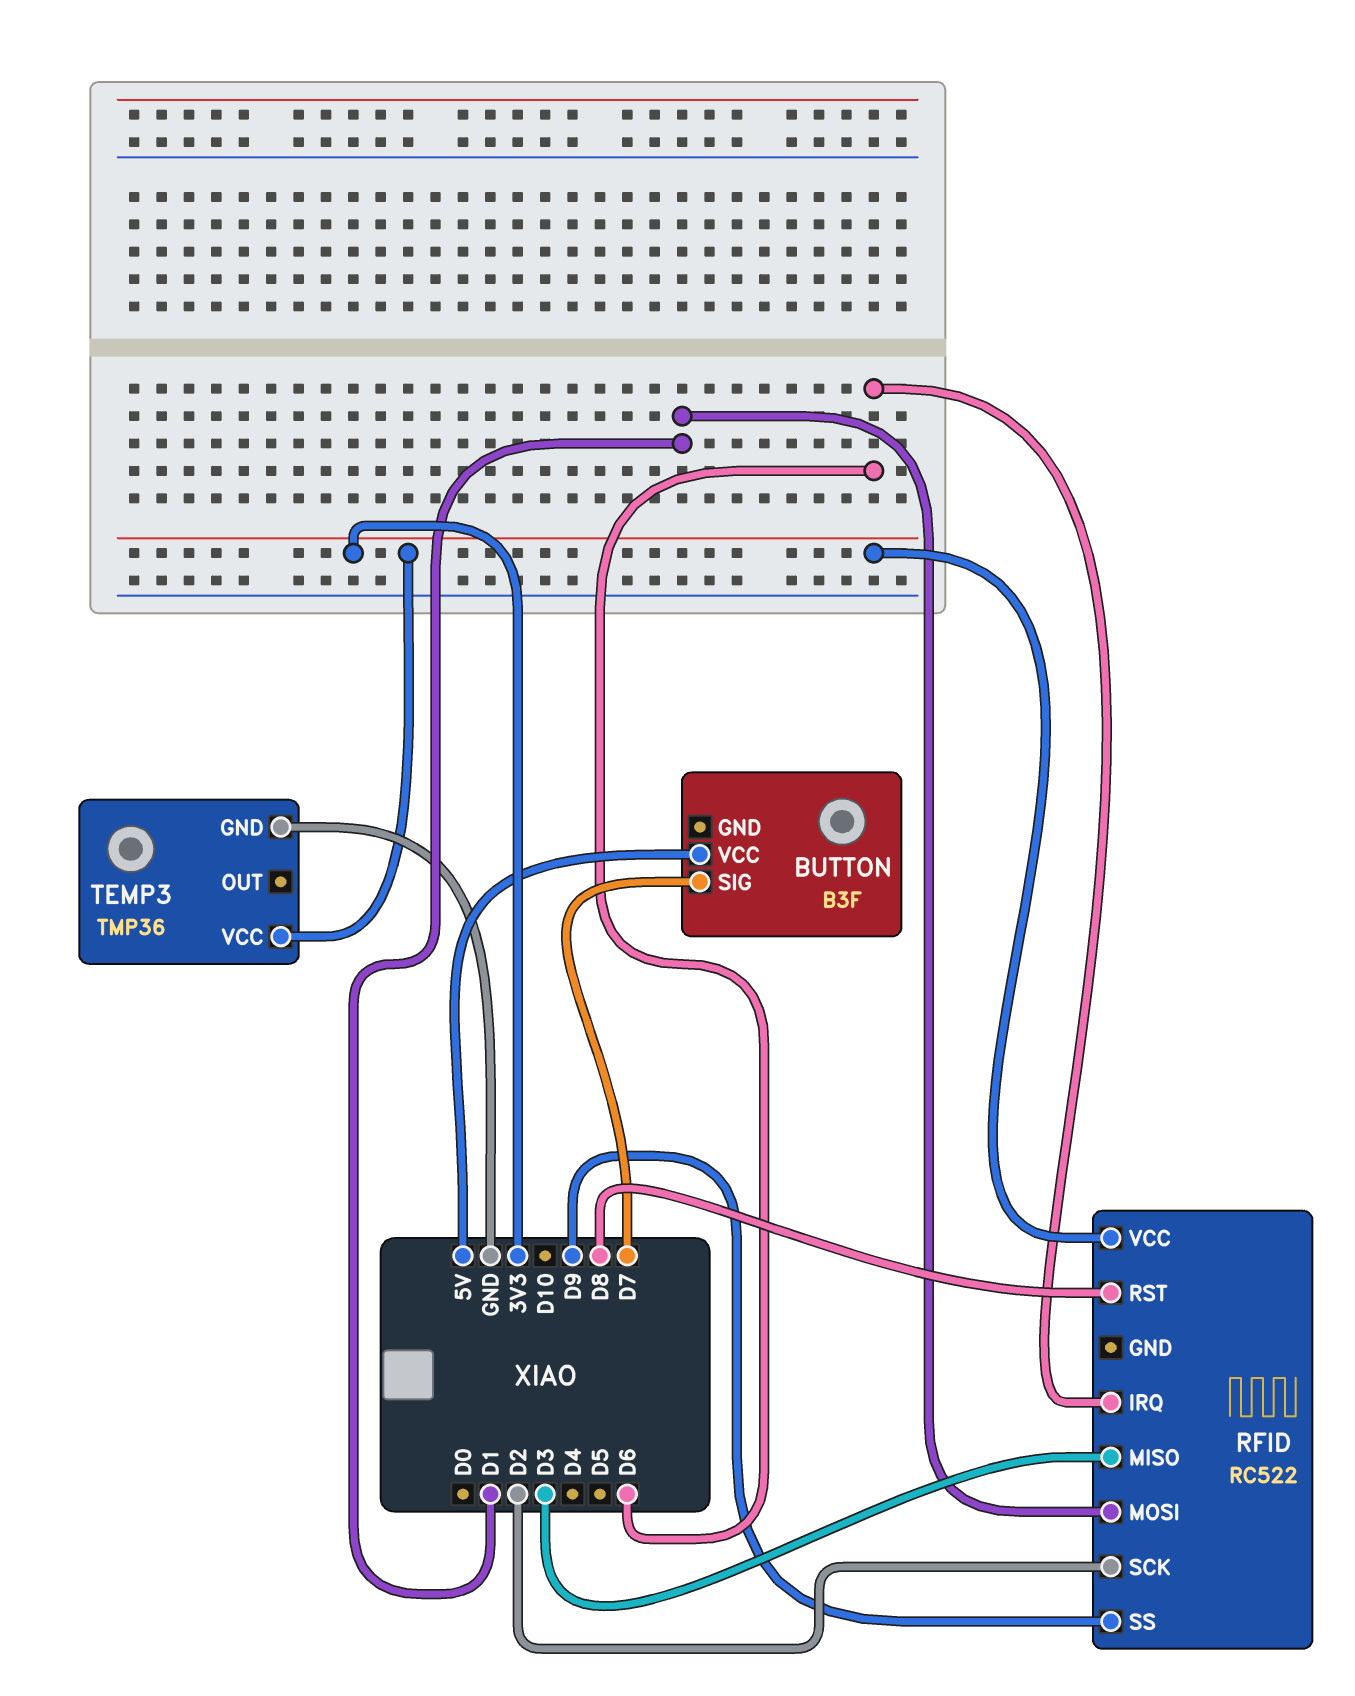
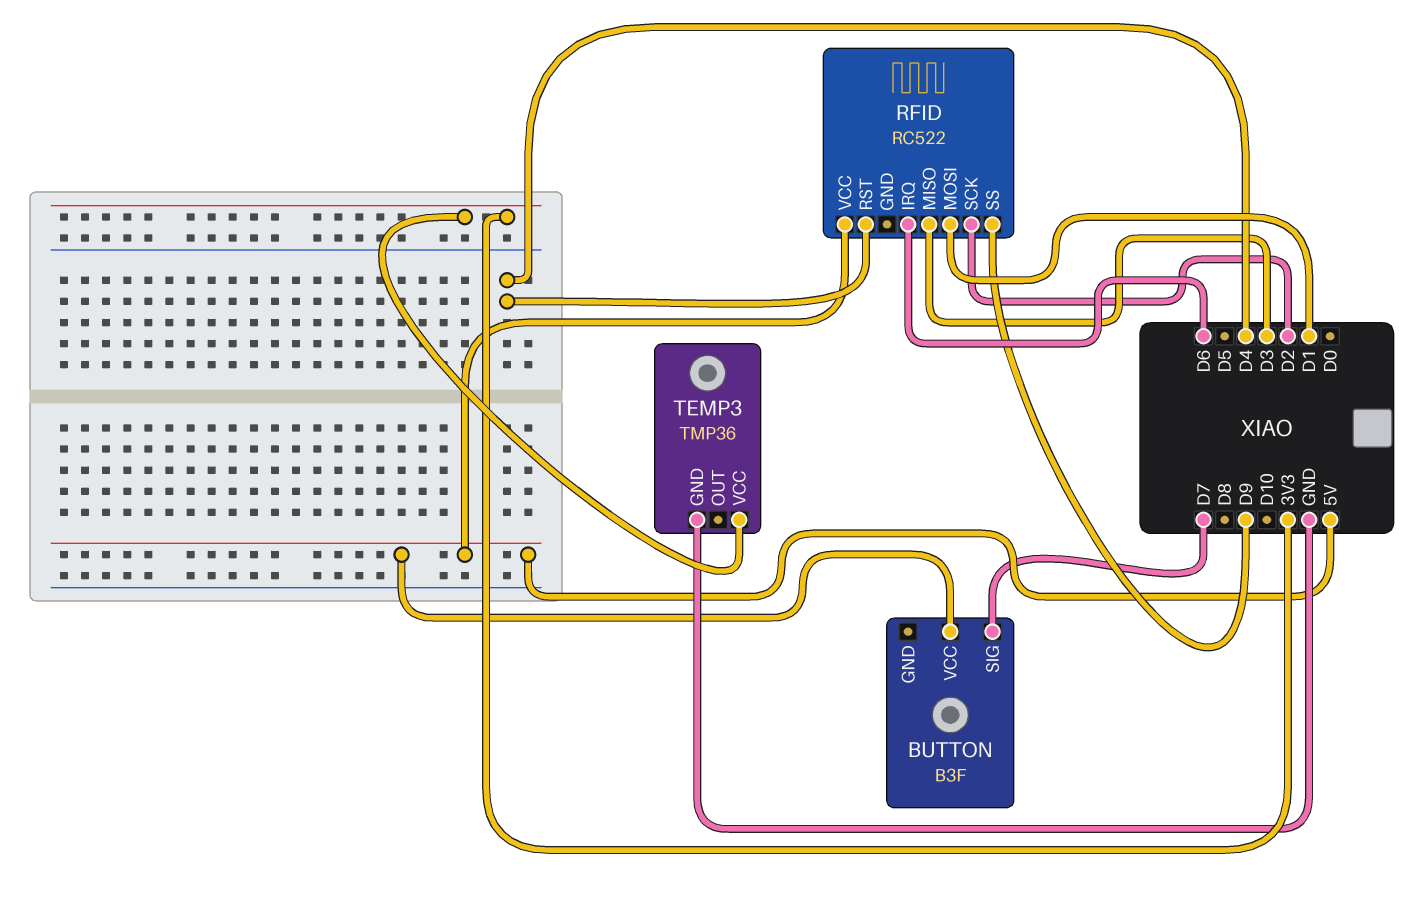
RFID pin RST: D8 -> D4
RFID pin VCC: 3V3 -> 5V

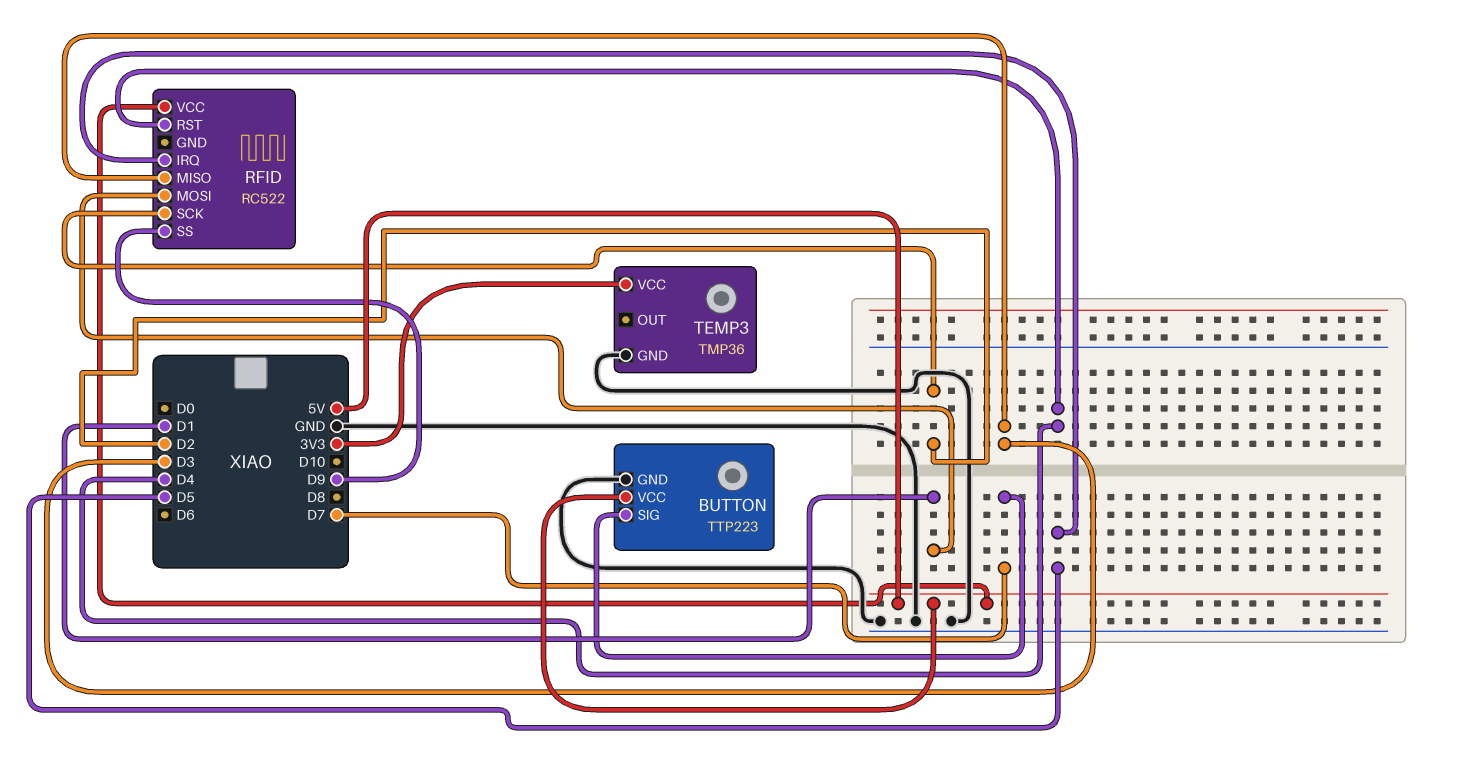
BUTTON: B3F -> TTP223
BUTTON pin GND: none -> GND
RFID pin IRQ: D6 -> D5

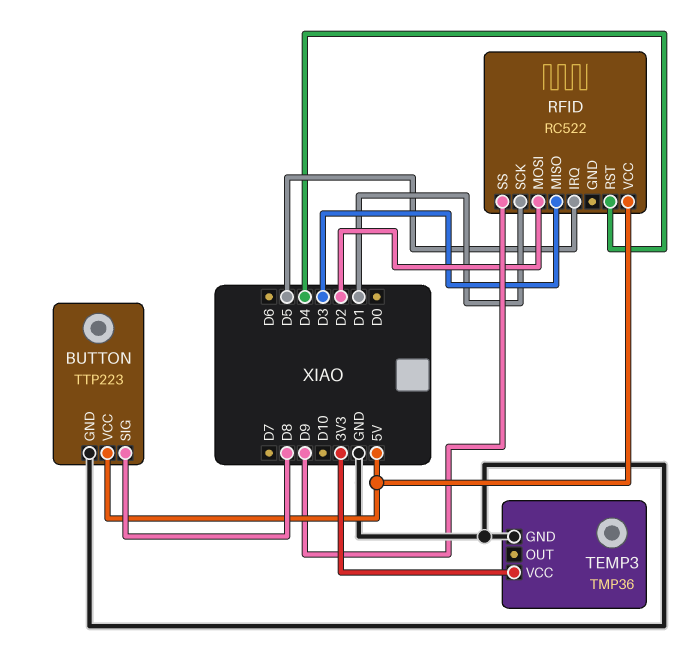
BUTTON pin SIG: D7 -> D8
RFID pin MOSI: D1 -> D2
RFID pin SCK: D2 -> D1

